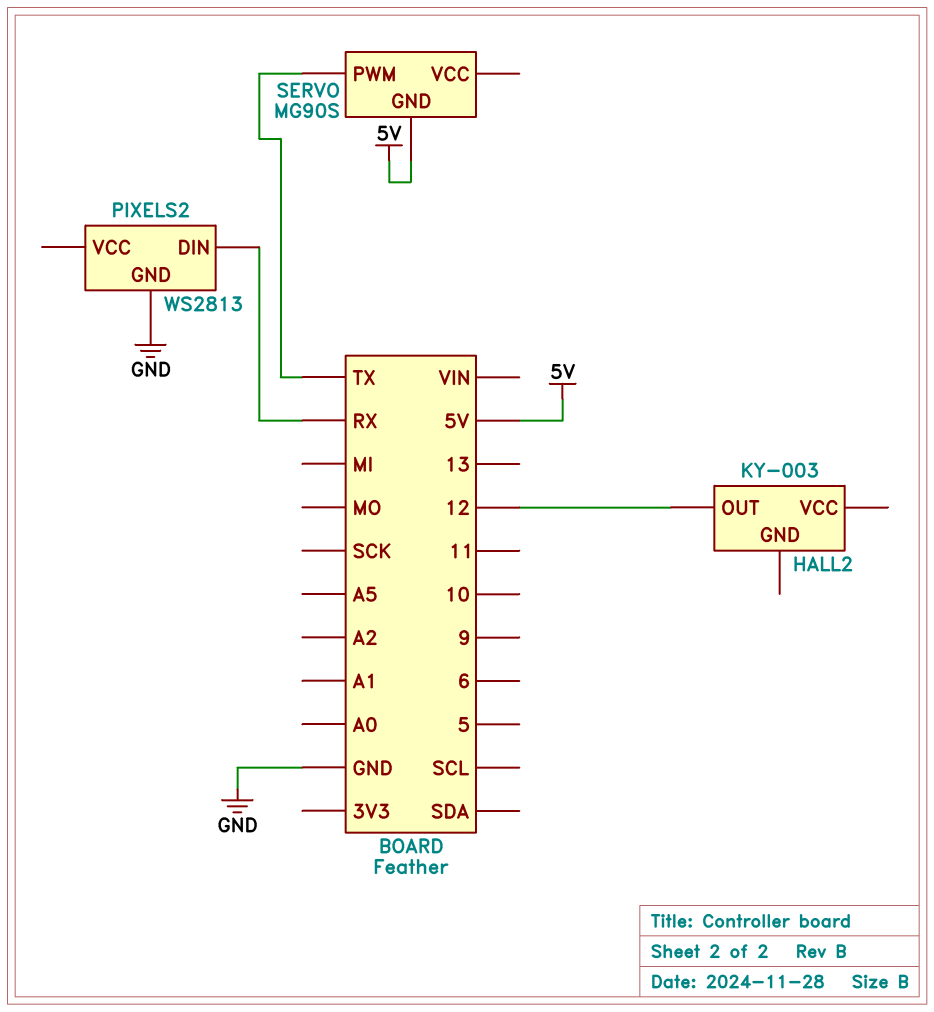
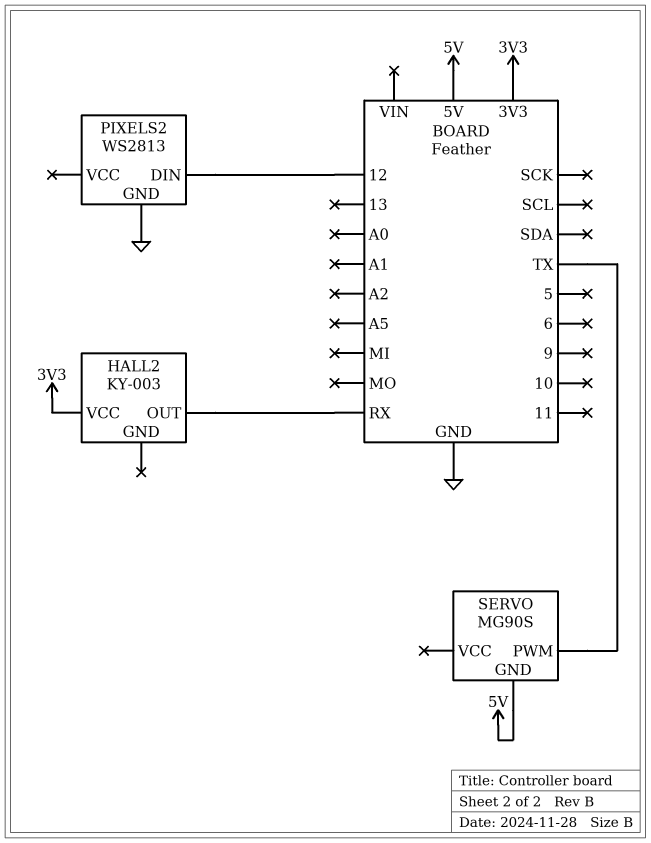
HALL2 pin OUT: 12 -> RX
HALL2 pin VCC: none -> 3V3
PIXELS2 pin DIN: RX -> 12

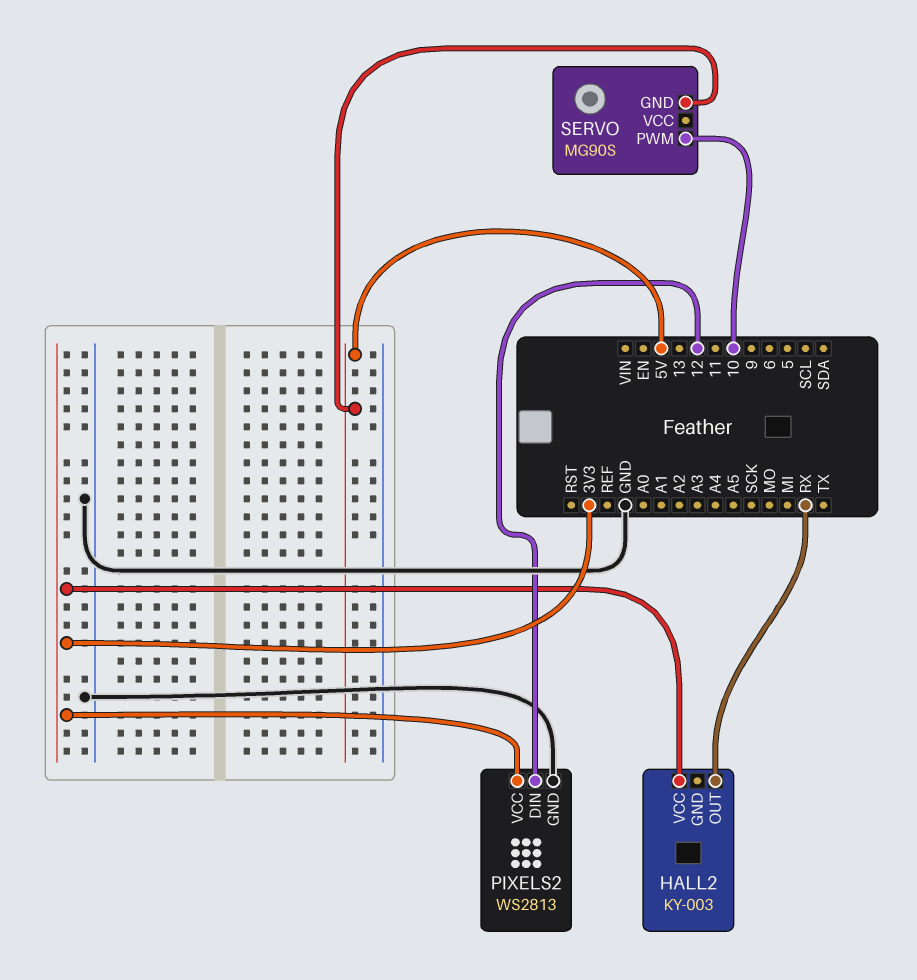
PIXELS2 pin VCC: none -> 3V3
SERVO pin PWM: TX -> 10

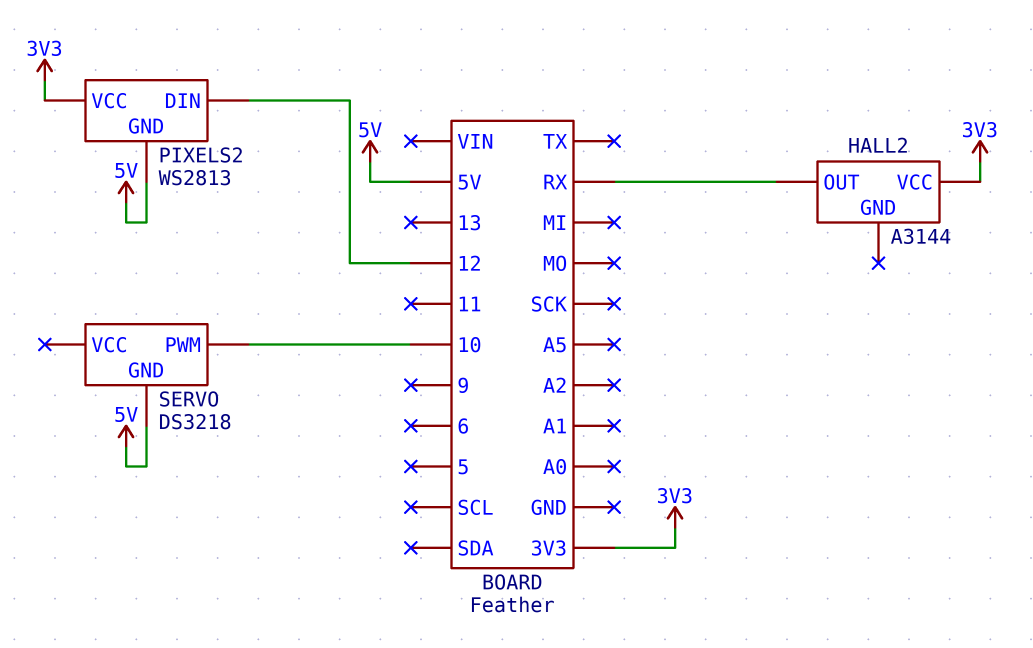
HALL2: KY-003 -> A3144
PIXELS2 pin GND: GND -> 5V
SERVO: MG90S -> DS3218

